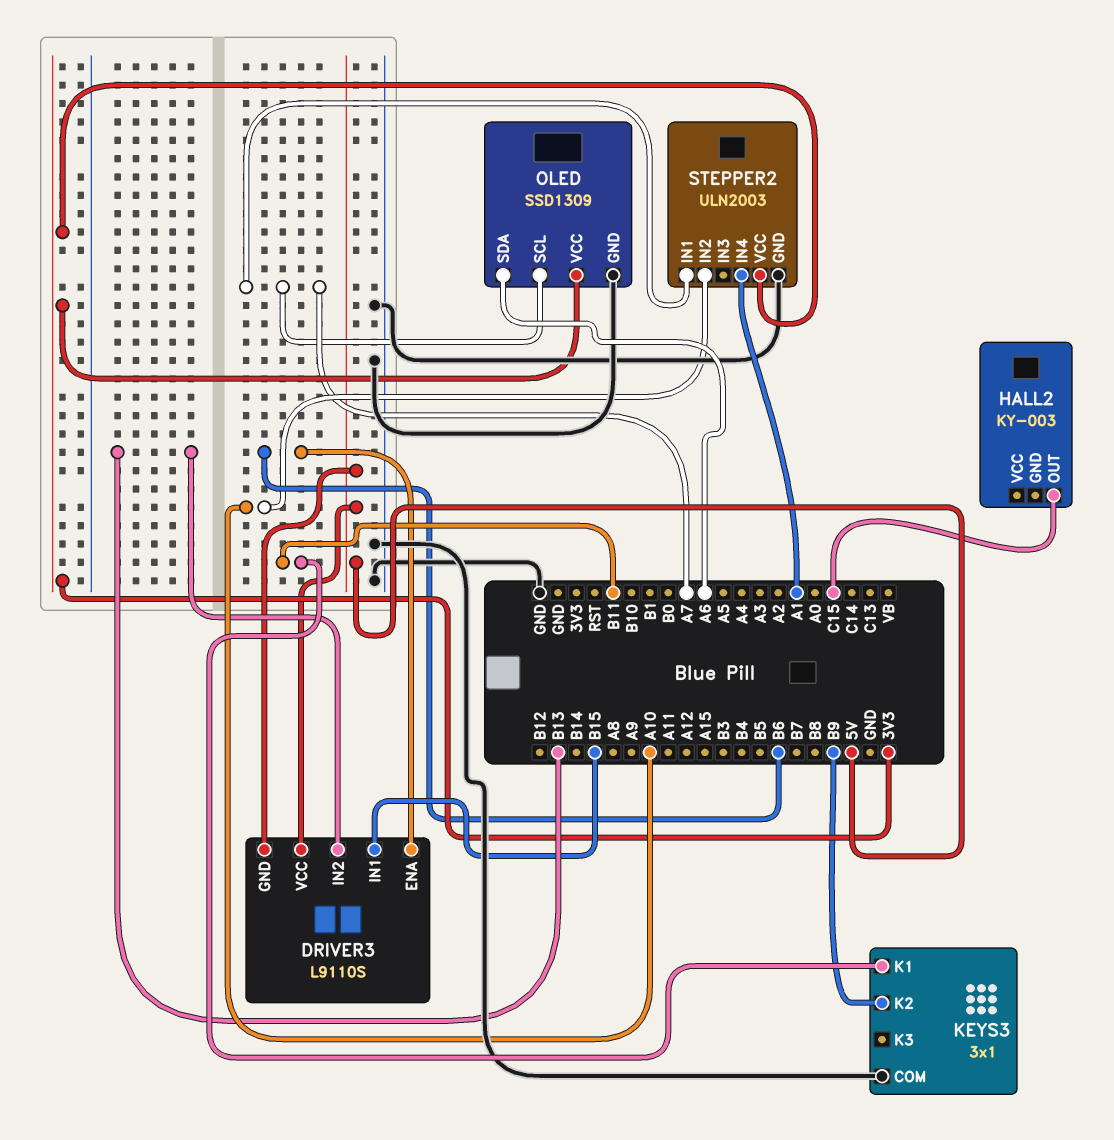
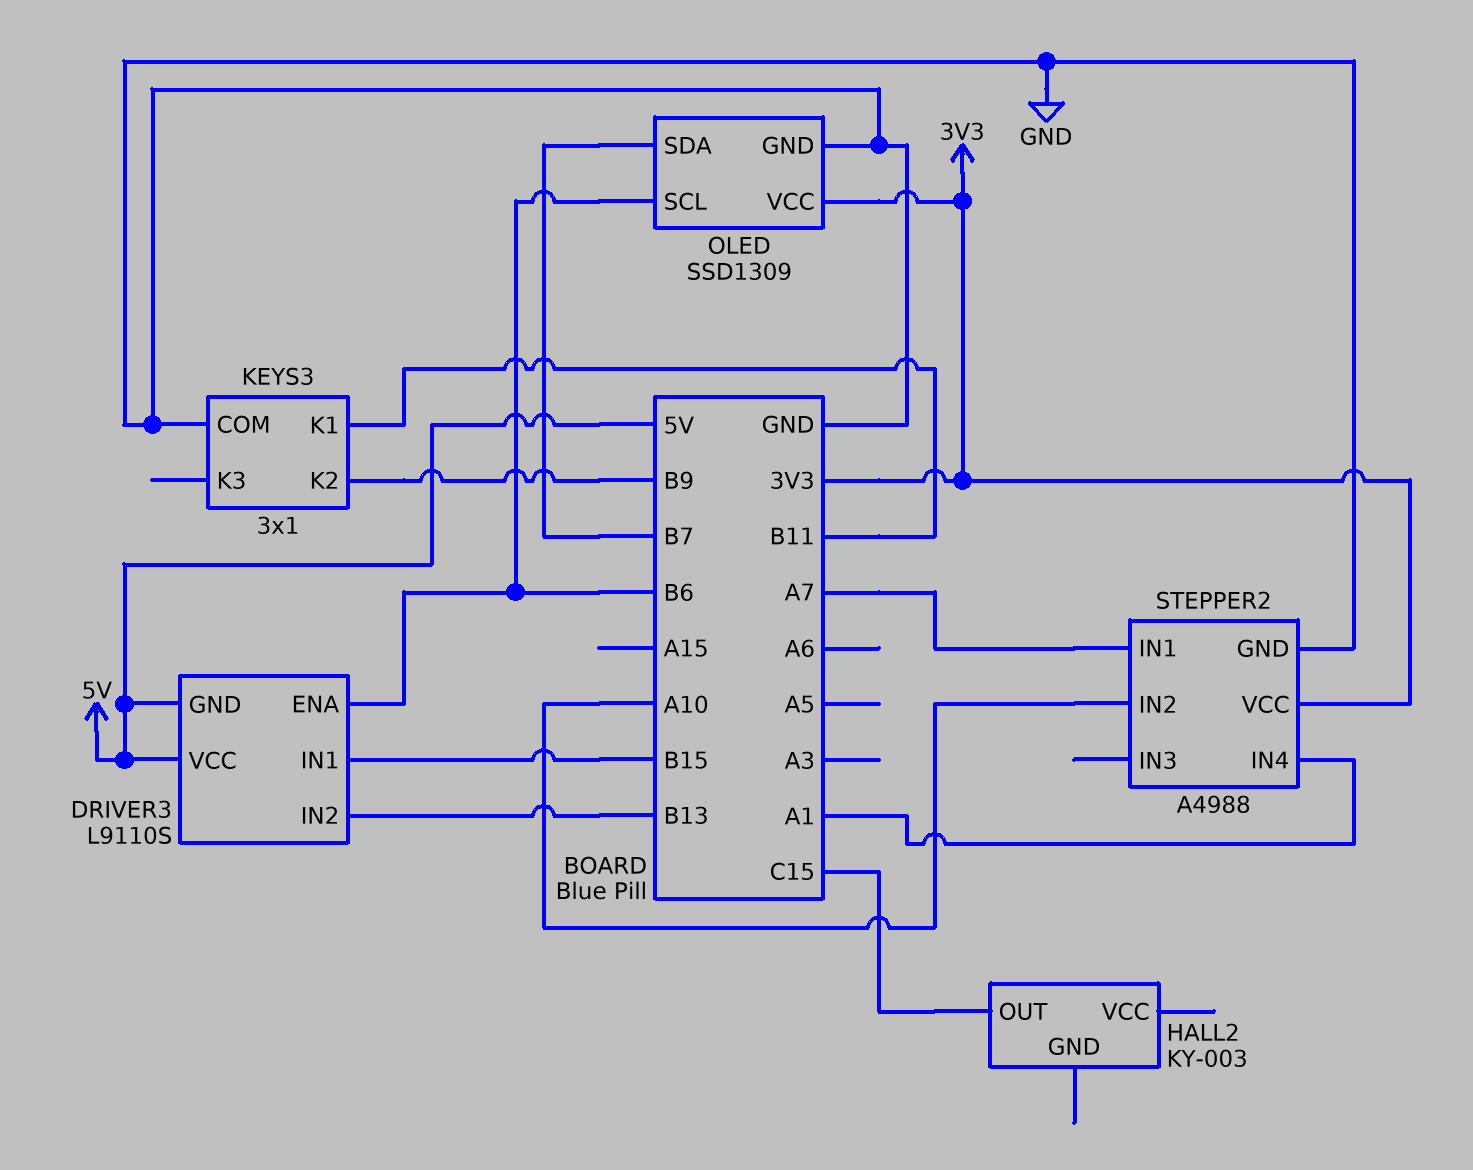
OLED pin SCL: A7 -> B6
OLED pin SDA: A6 -> B7
STEPPER2: ULN2003 -> A4988

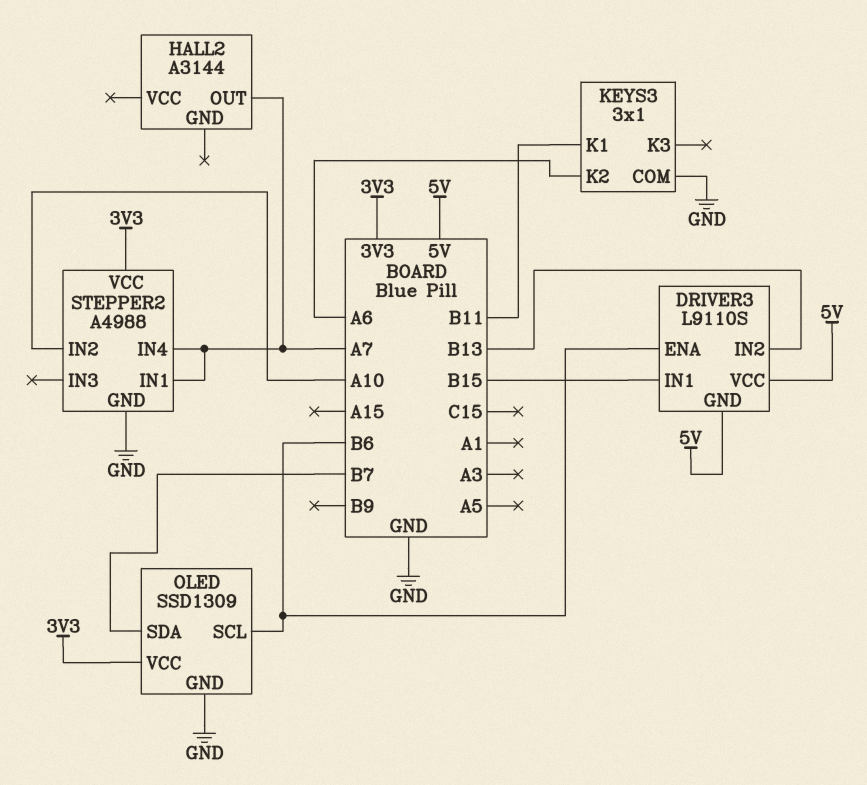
HALL2: KY-003 -> A3144
HALL2 pin OUT: C15 -> A7
KEYS3 pin K2: B9 -> A6
STEPPER2 pin IN4: A1 -> A7

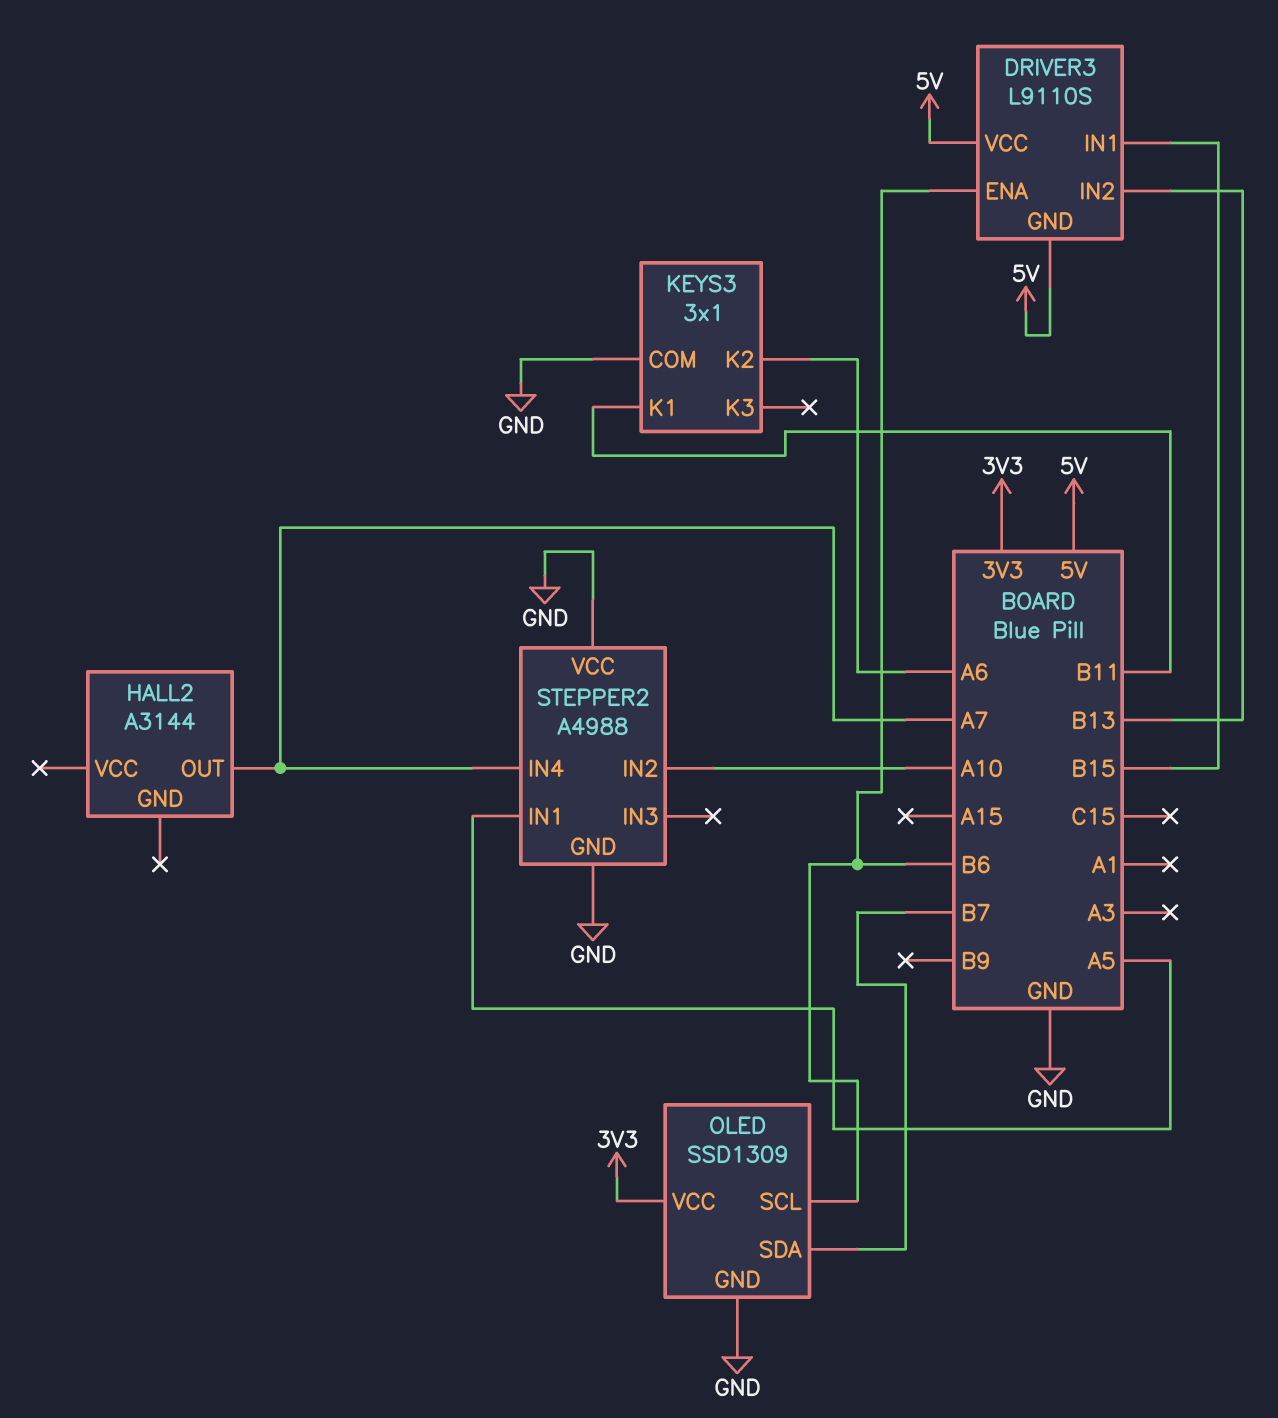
STEPPER2 pin IN1: A7 -> A5
STEPPER2 pin VCC: 3V3 -> GND

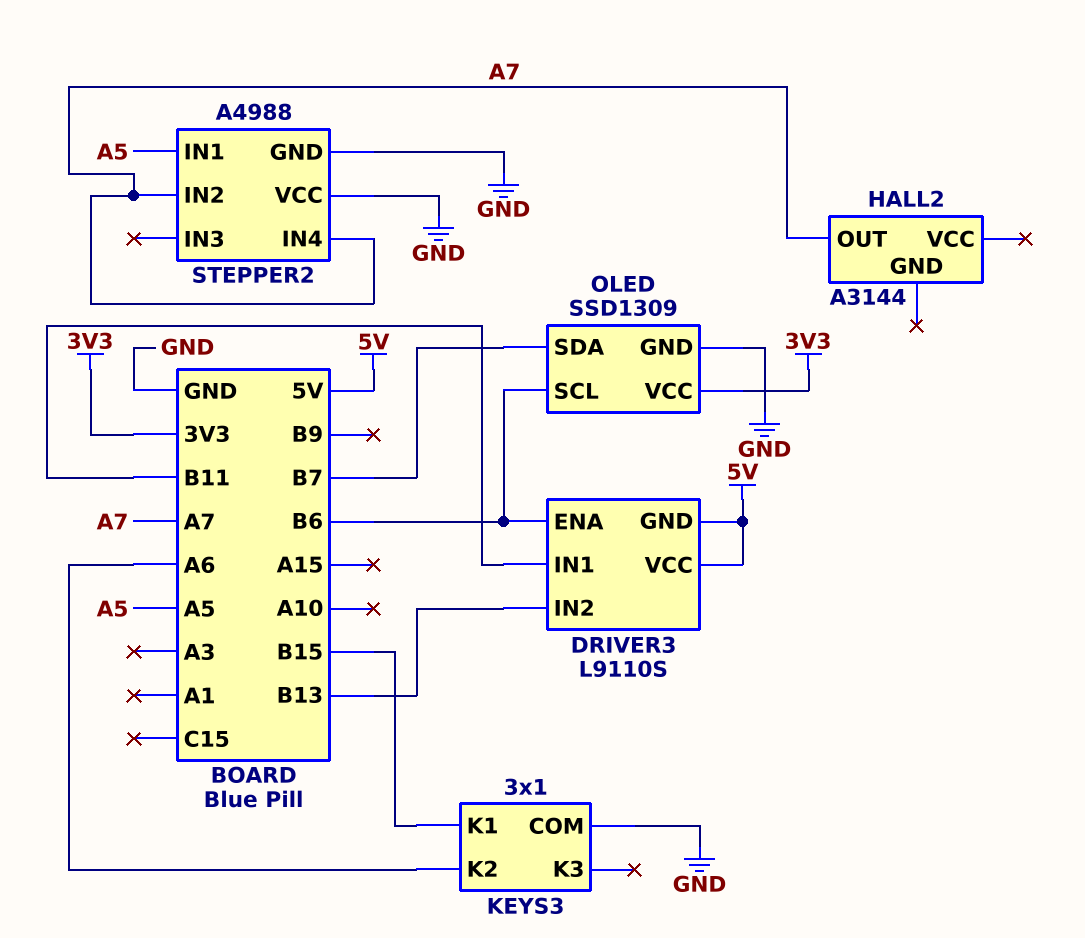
DRIVER3 pin IN1: B15 -> B11
KEYS3 pin K1: B11 -> B15
STEPPER2 pin IN2: A10 -> A7

